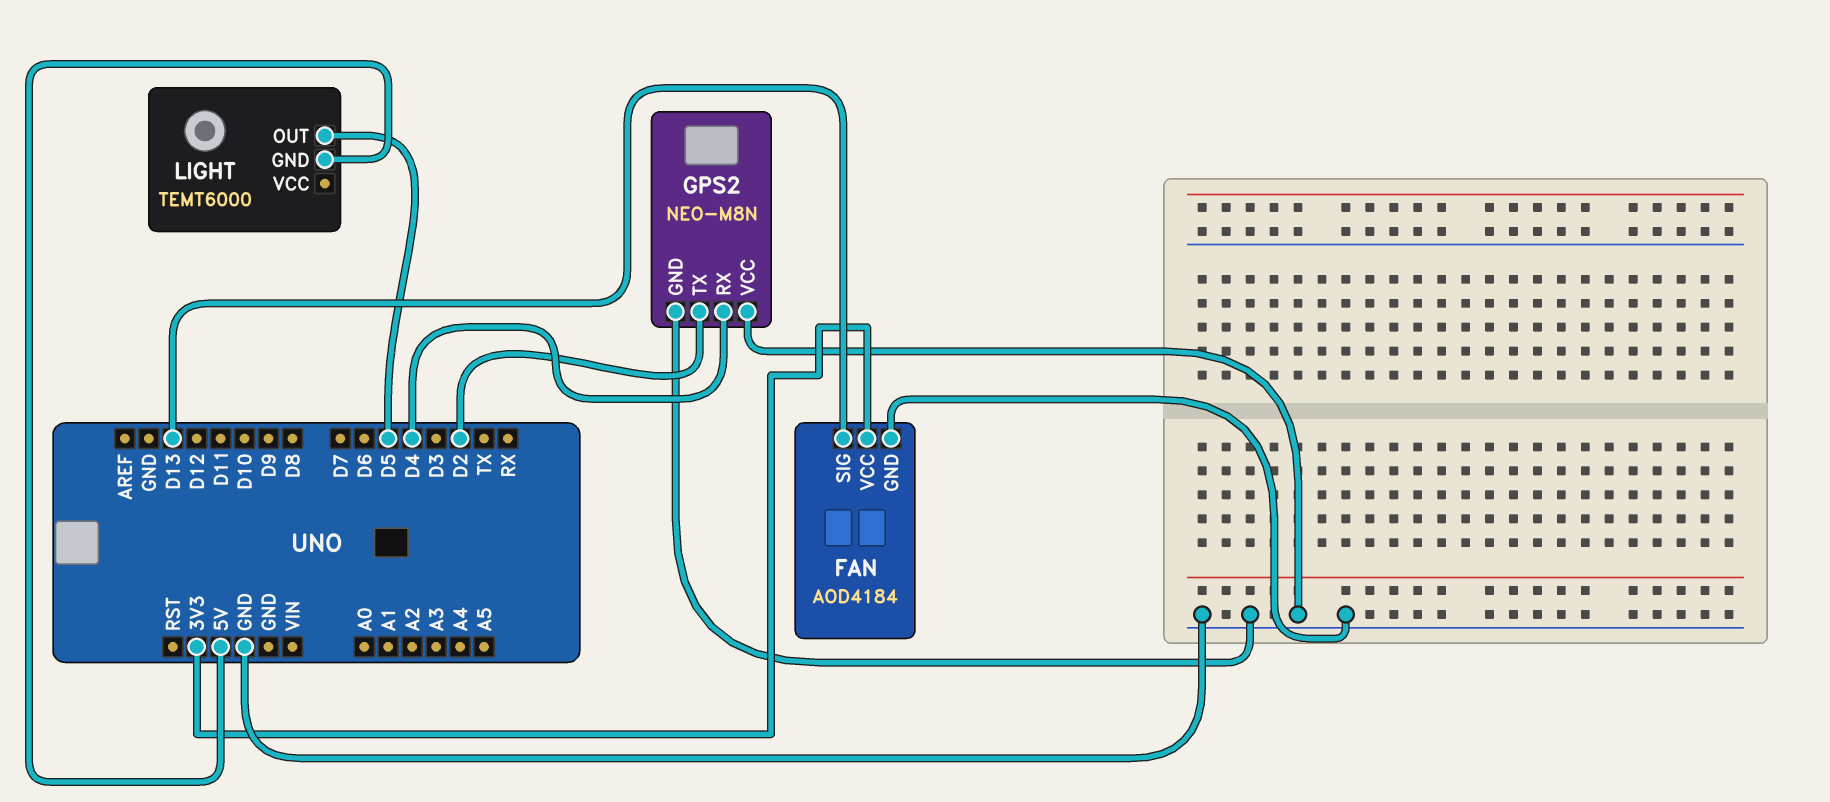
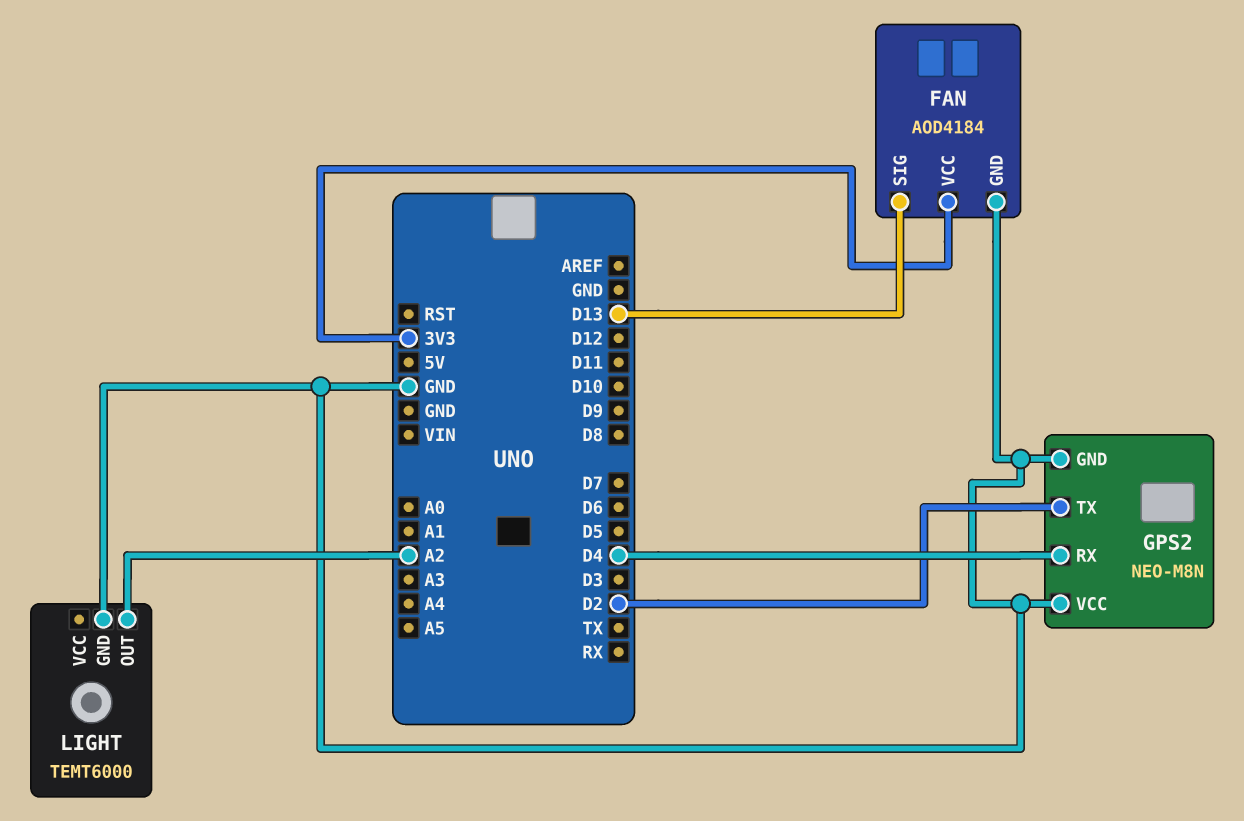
LIGHT pin GND: 5V -> GND
LIGHT pin OUT: D5 -> A2

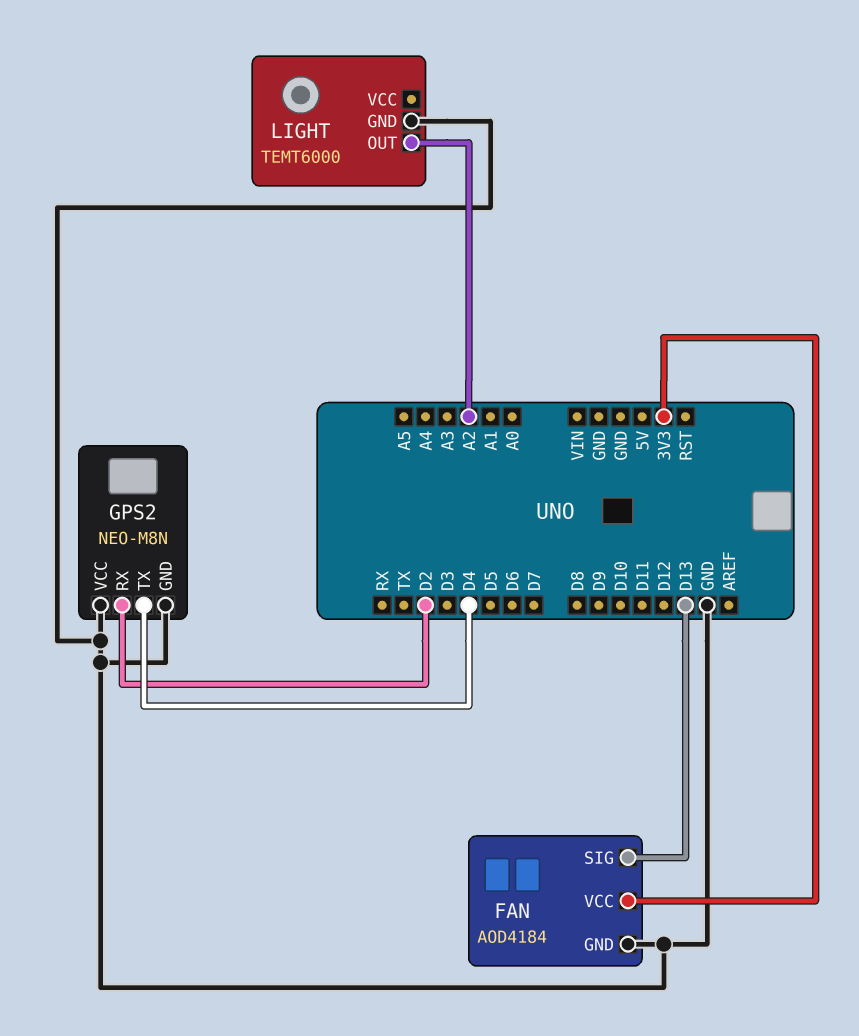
GPS2 pin RX: D4 -> D2
GPS2 pin TX: D2 -> D4

